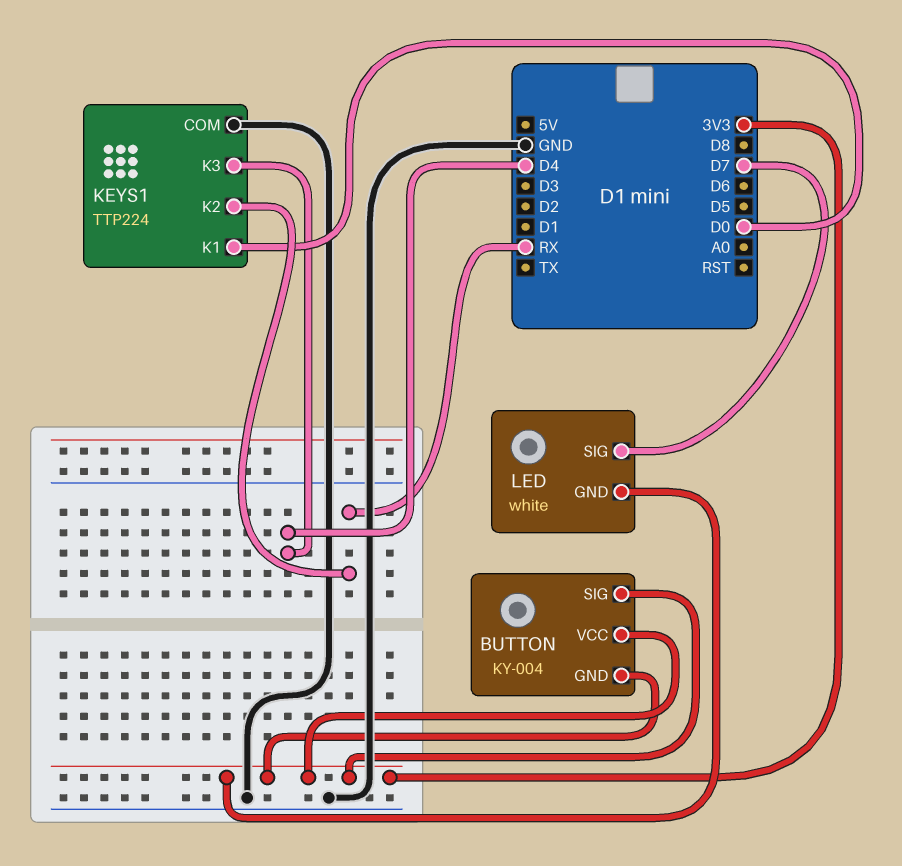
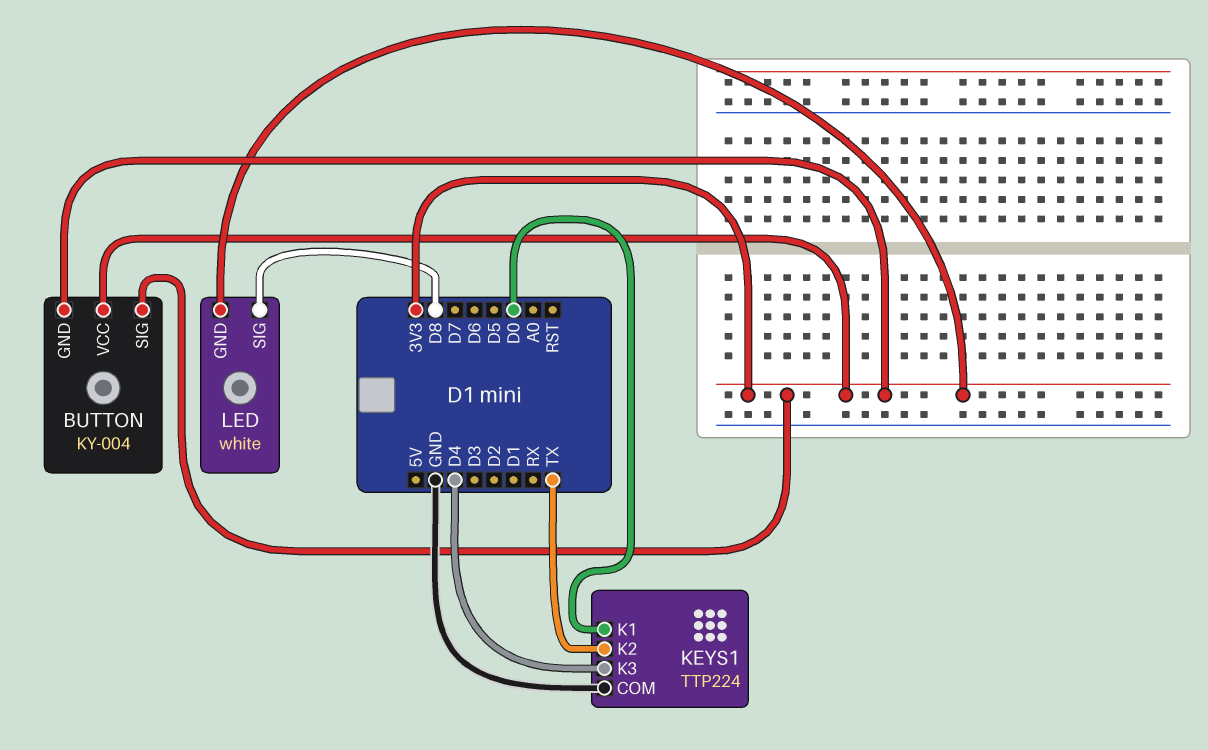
KEYS1 pin K2: RX -> TX
LED pin SIG: D7 -> D8

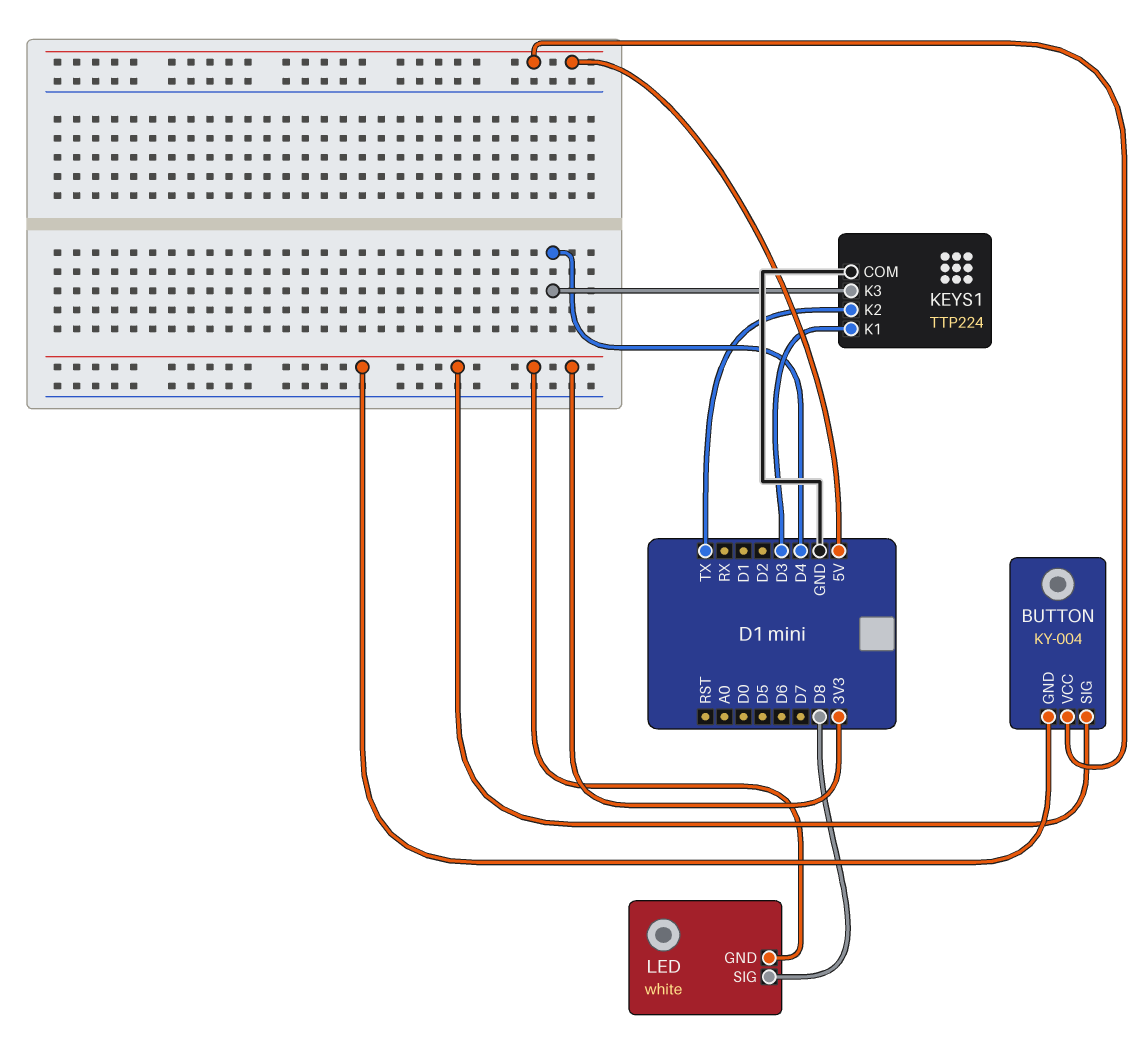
BUTTON pin VCC: 3V3 -> 5V
KEYS1 pin K1: D0 -> D3

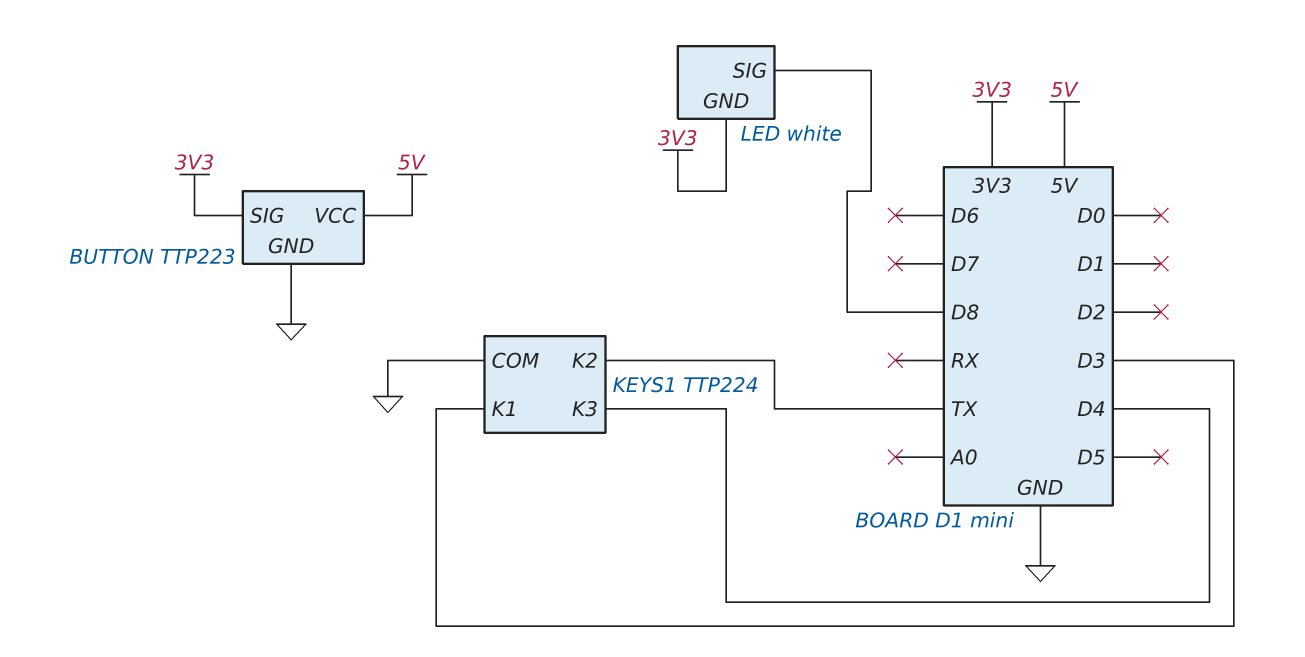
BUTTON: KY-004 -> TTP223
BUTTON pin GND: 3V3 -> GND

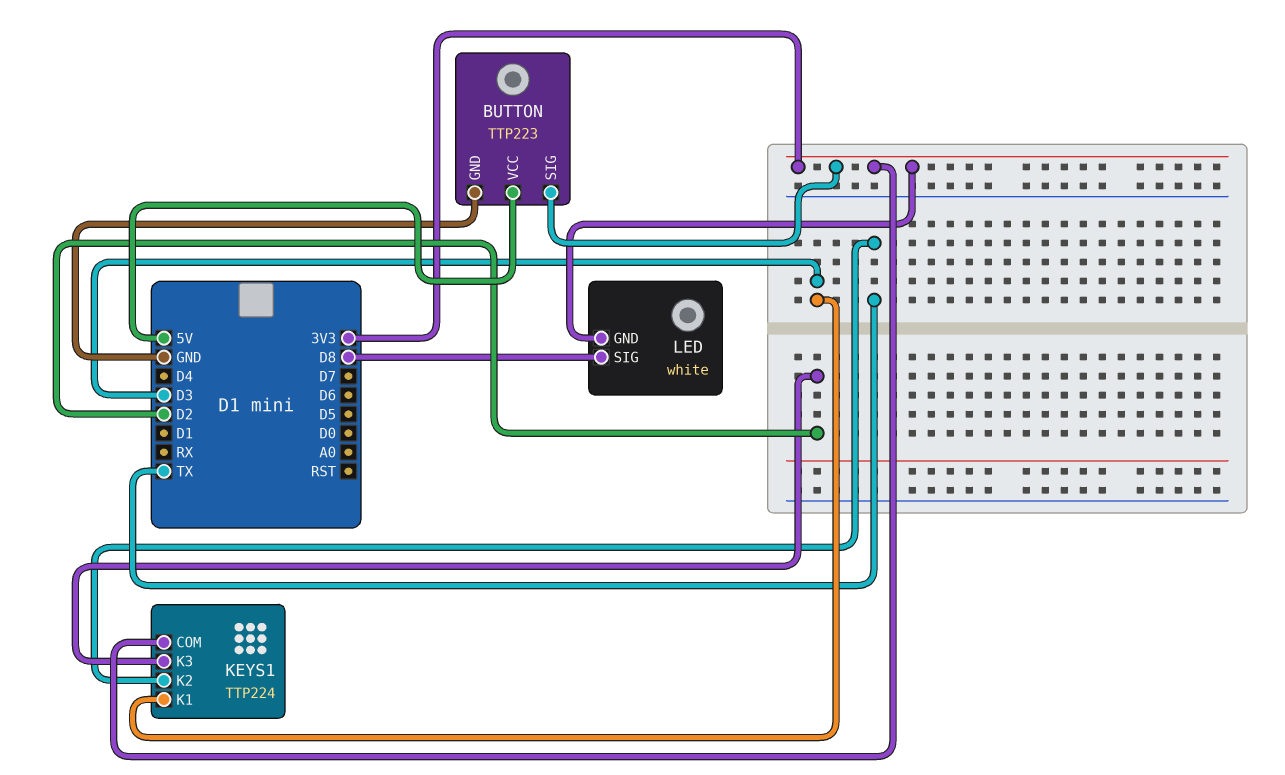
KEYS1 pin COM: GND -> 3V3
KEYS1 pin K3: D4 -> D2

